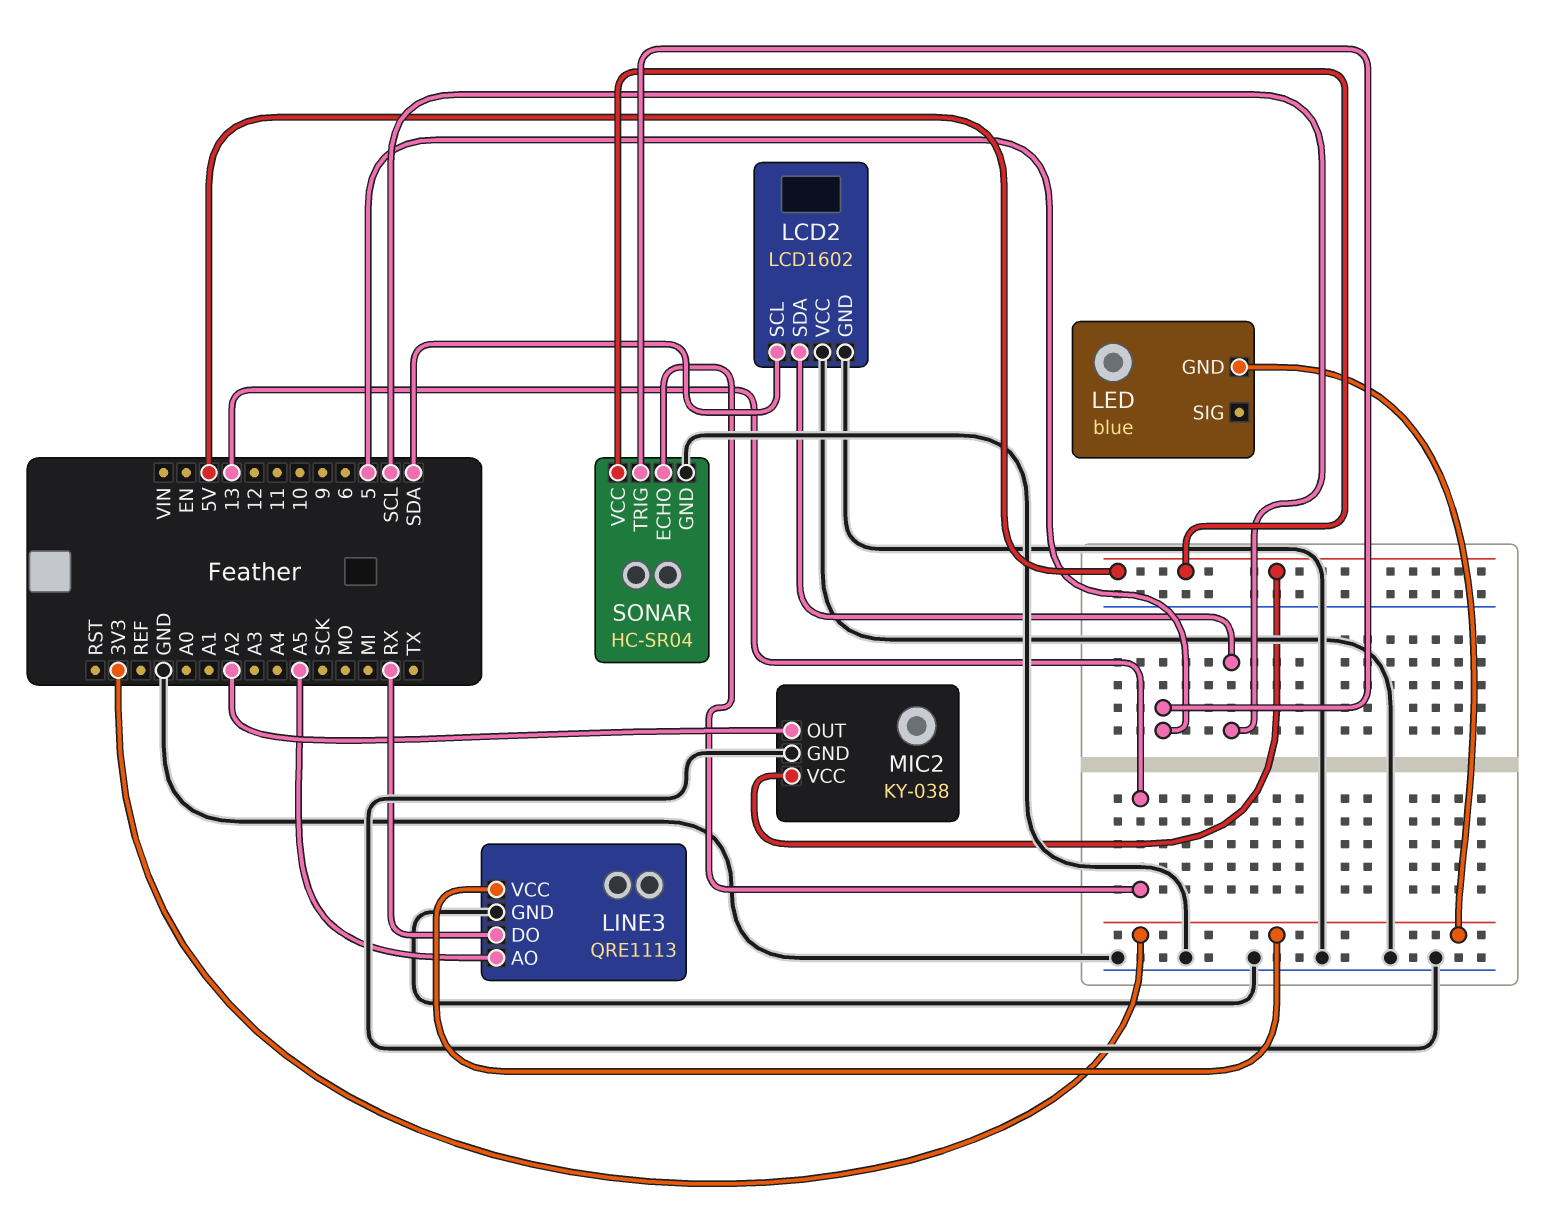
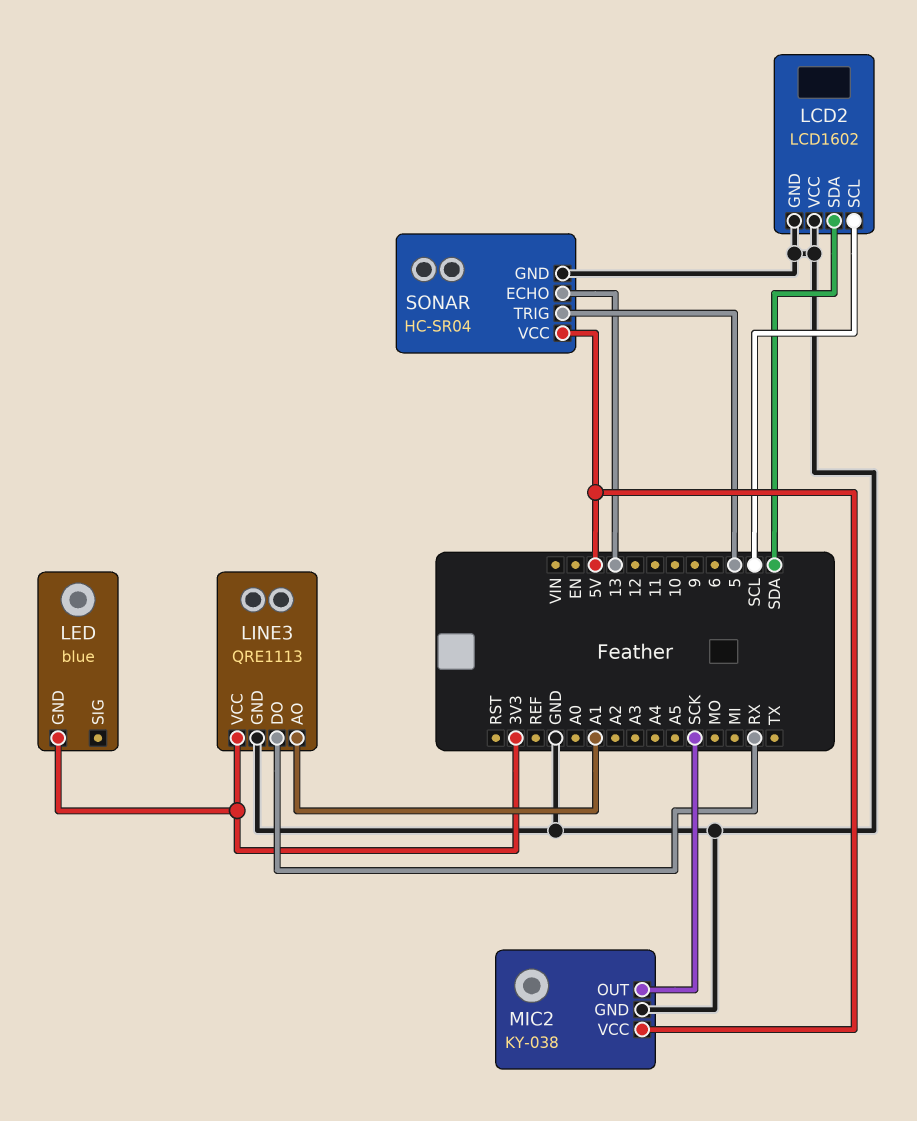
LCD2 pin SCL: SDA -> SCL
LCD2 pin SDA: SCL -> SDA
LINE3 pin AO: A5 -> A1
MIC2 pin OUT: A2 -> SCK

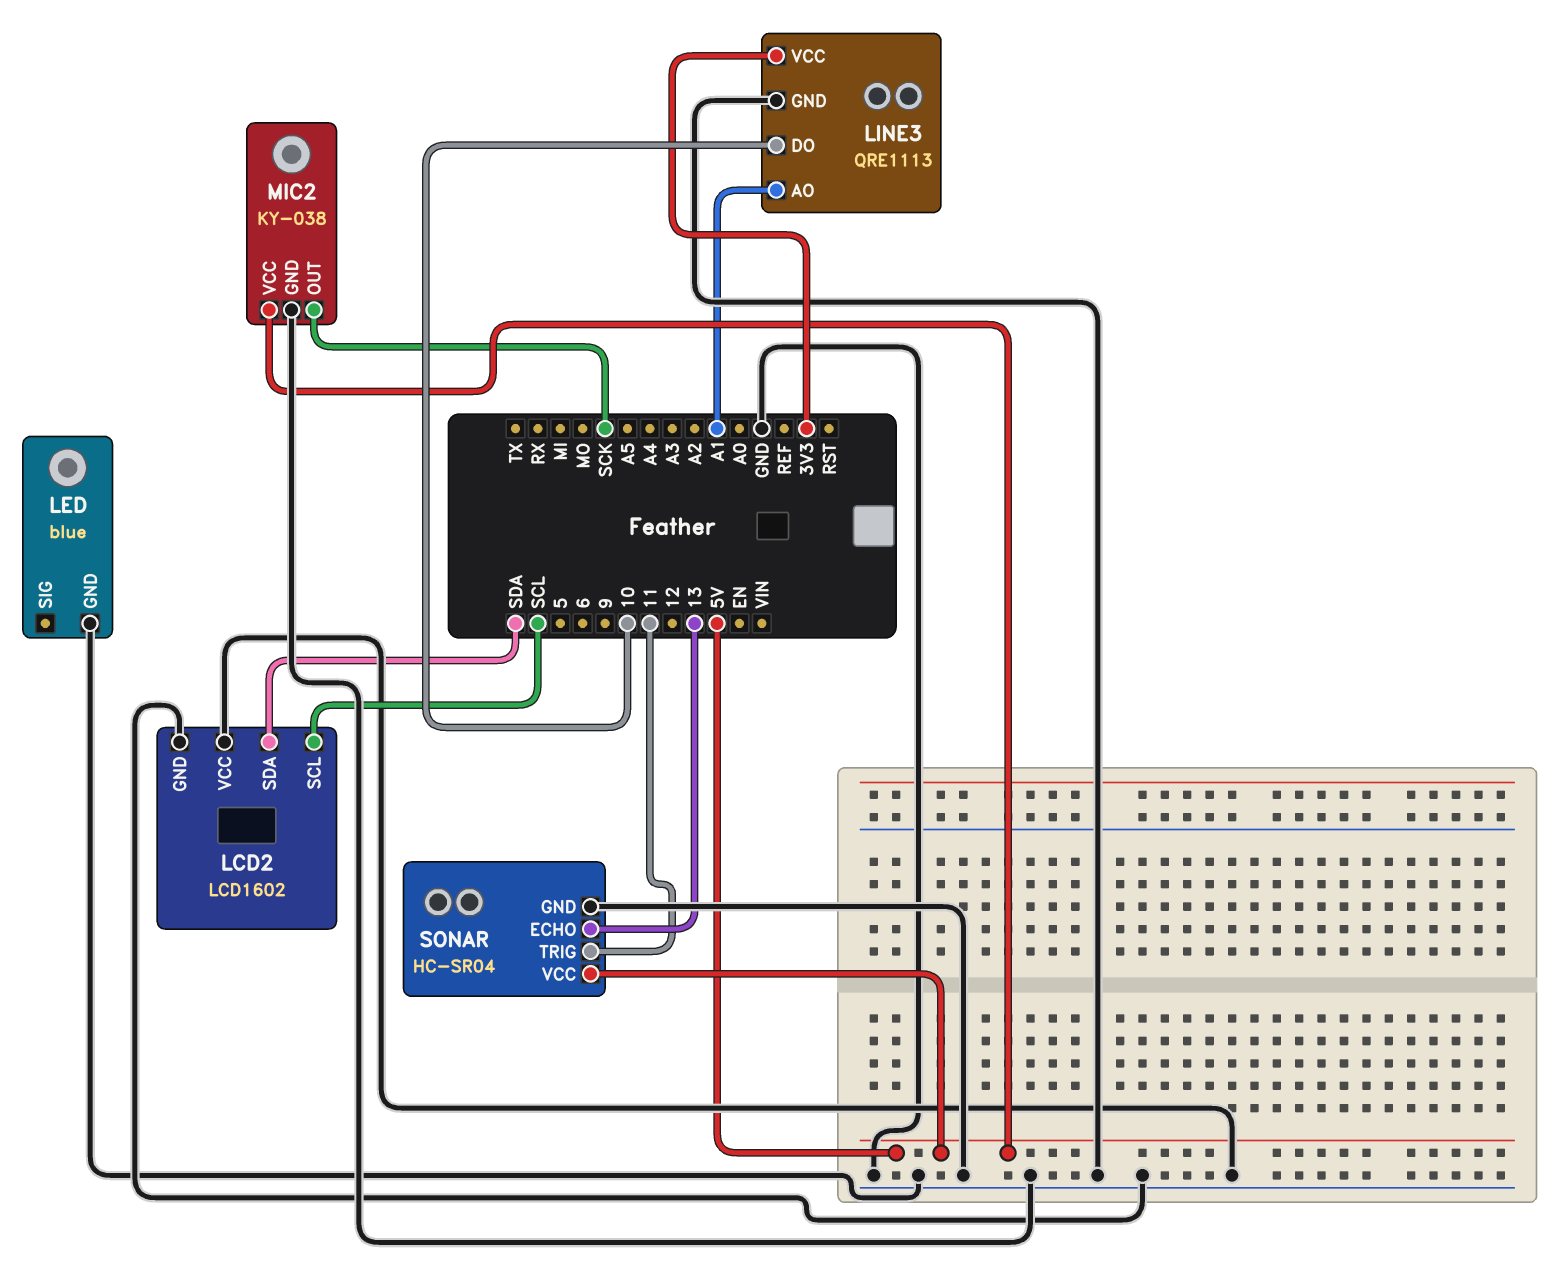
LED pin GND: 3V3 -> GND
LINE3 pin DO: RX -> 10
SONAR pin TRIG: 5 -> 11

